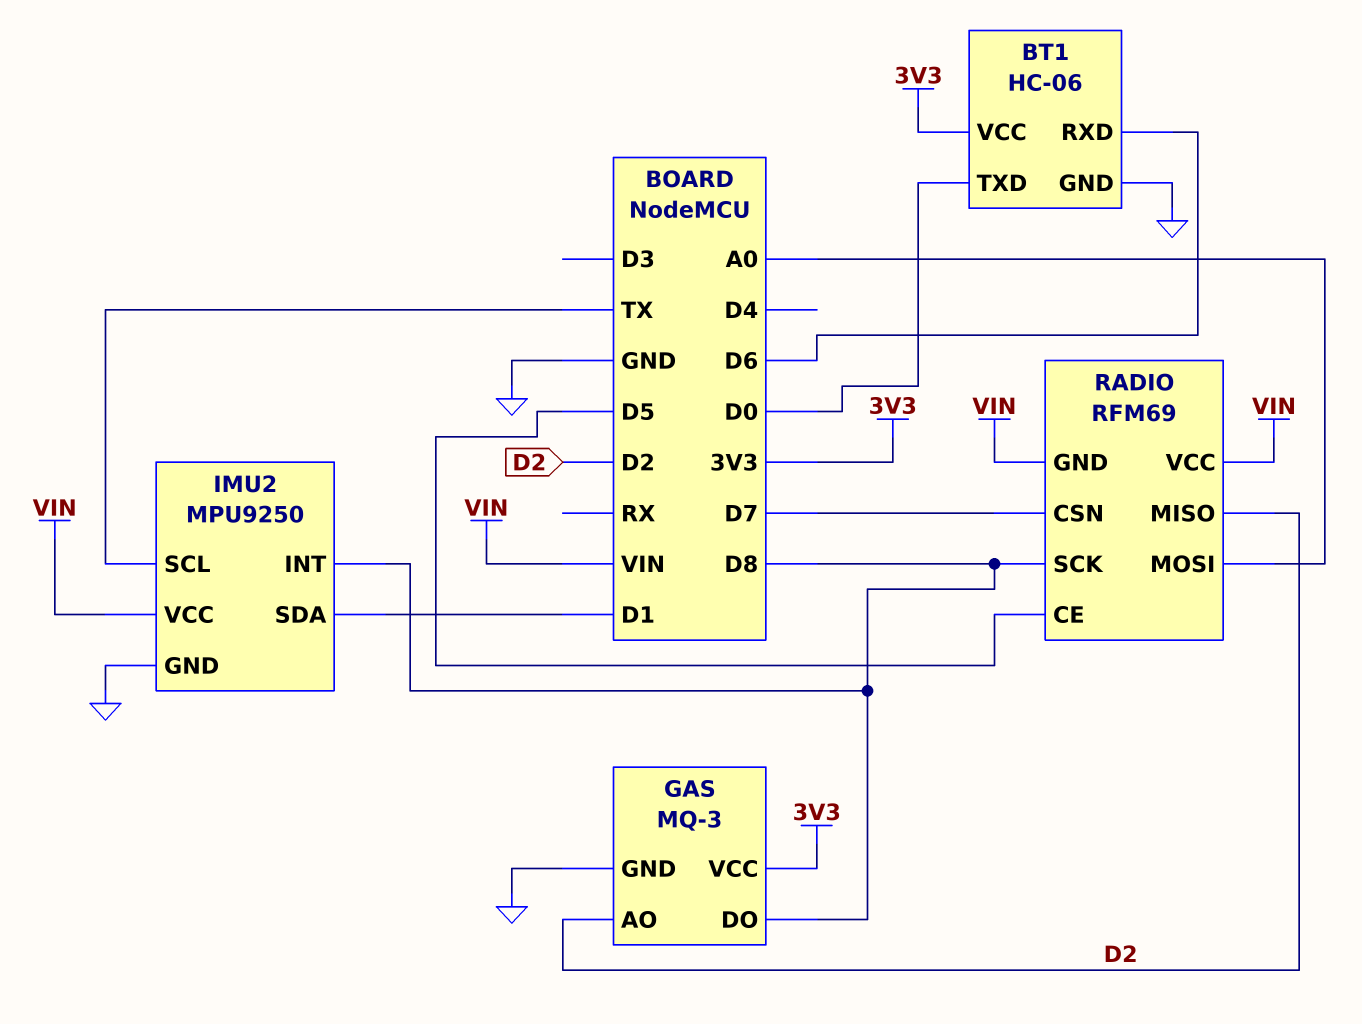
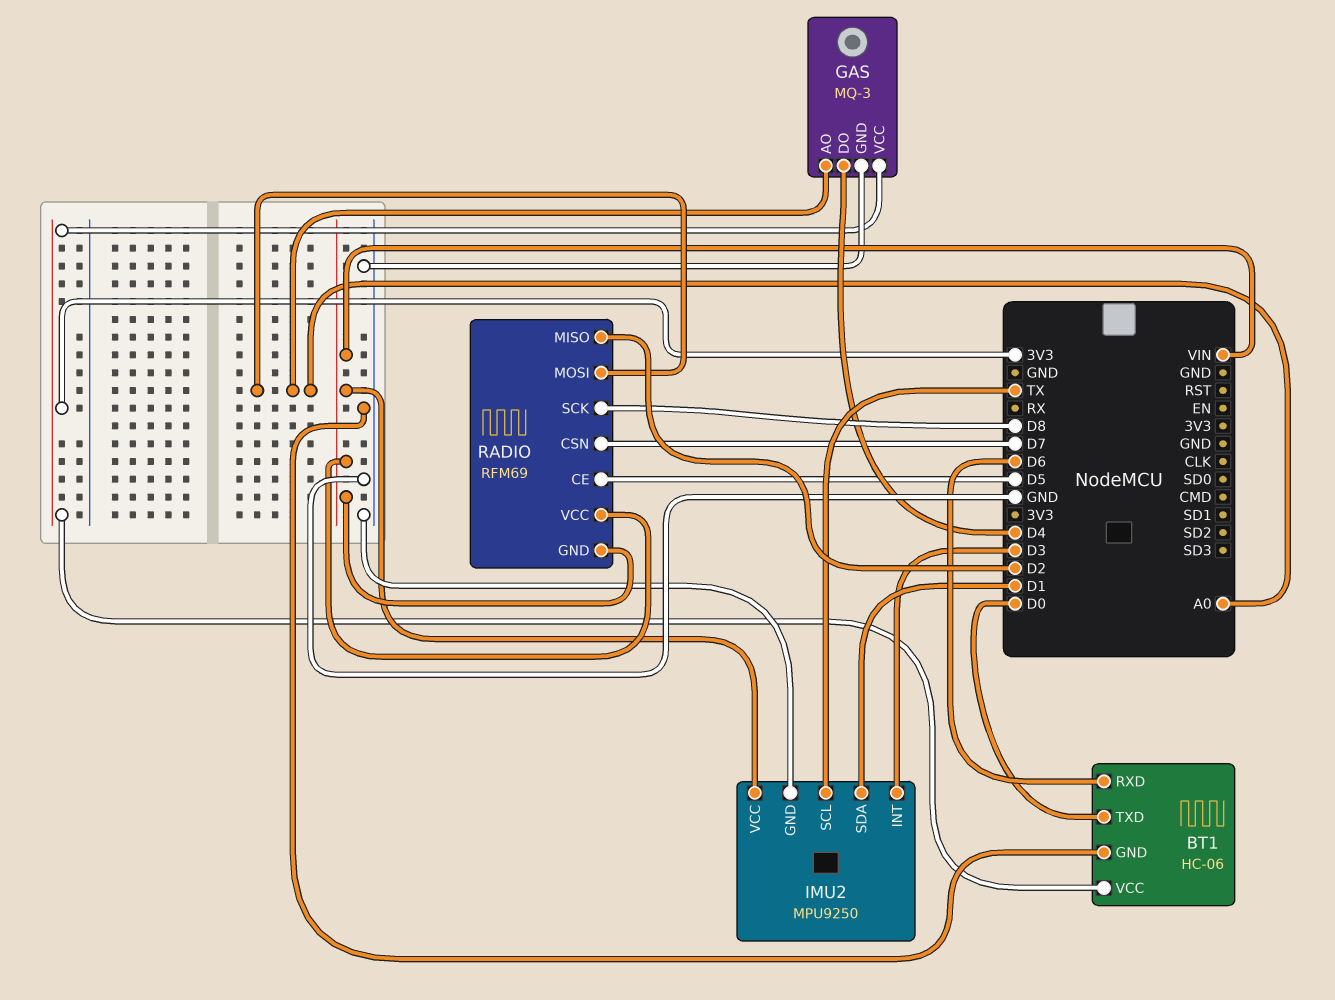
GAS pin AO: D2 -> A0
GAS pin DO: D8 -> D4
IMU2 pin INT: D8 -> D3

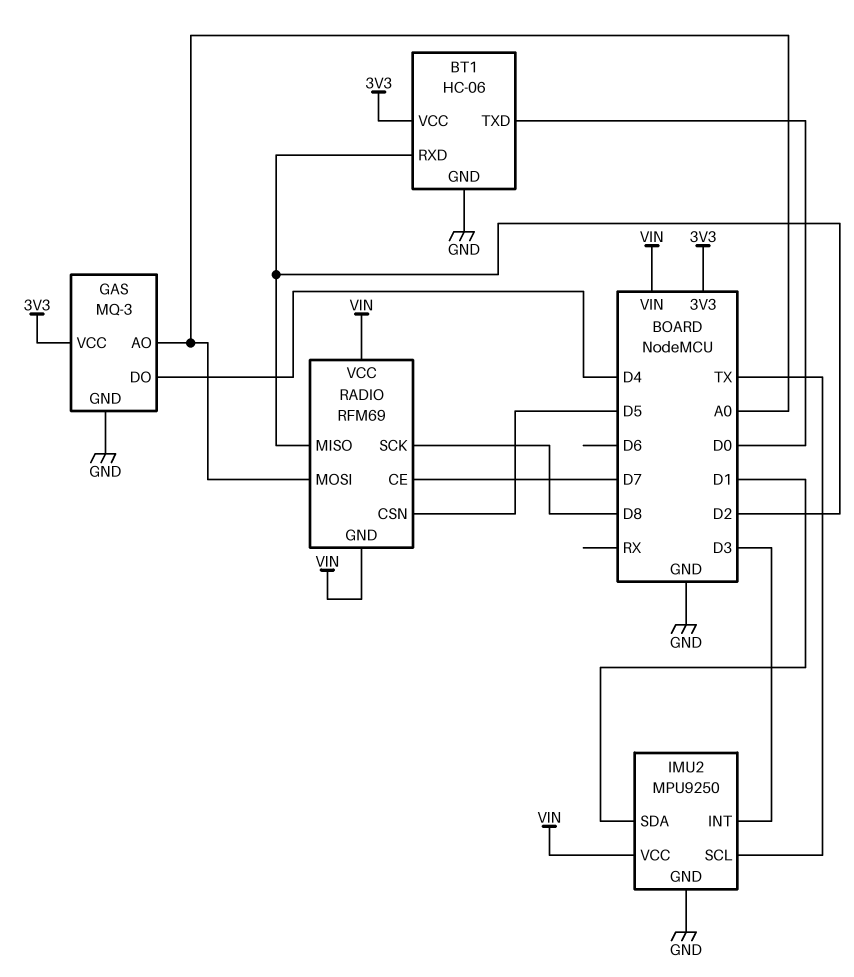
BT1 pin RXD: D6 -> D2
RADIO pin CE: D5 -> D7
RADIO pin CSN: D7 -> D5

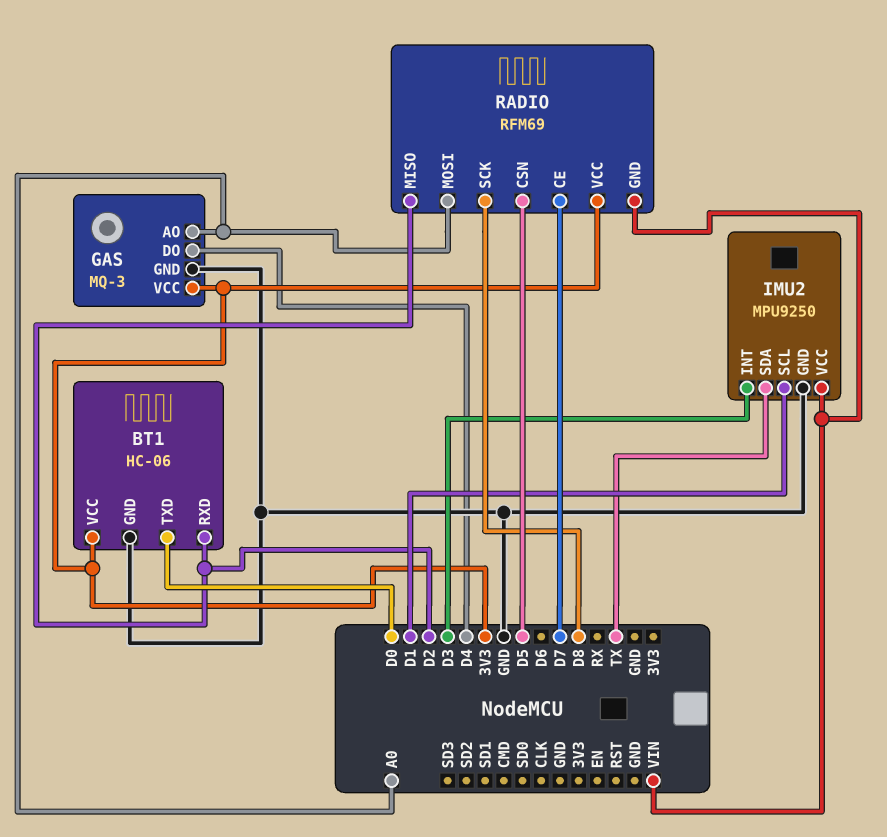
IMU2 pin SCL: TX -> D1
IMU2 pin SDA: D1 -> TX
RADIO pin VCC: VIN -> 3V3

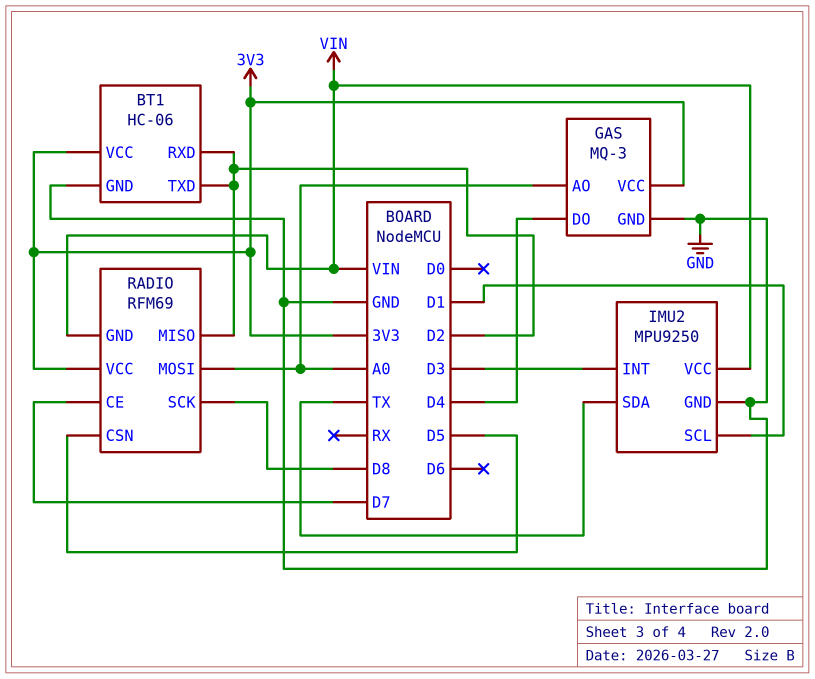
BT1 pin TXD: D0 -> D2

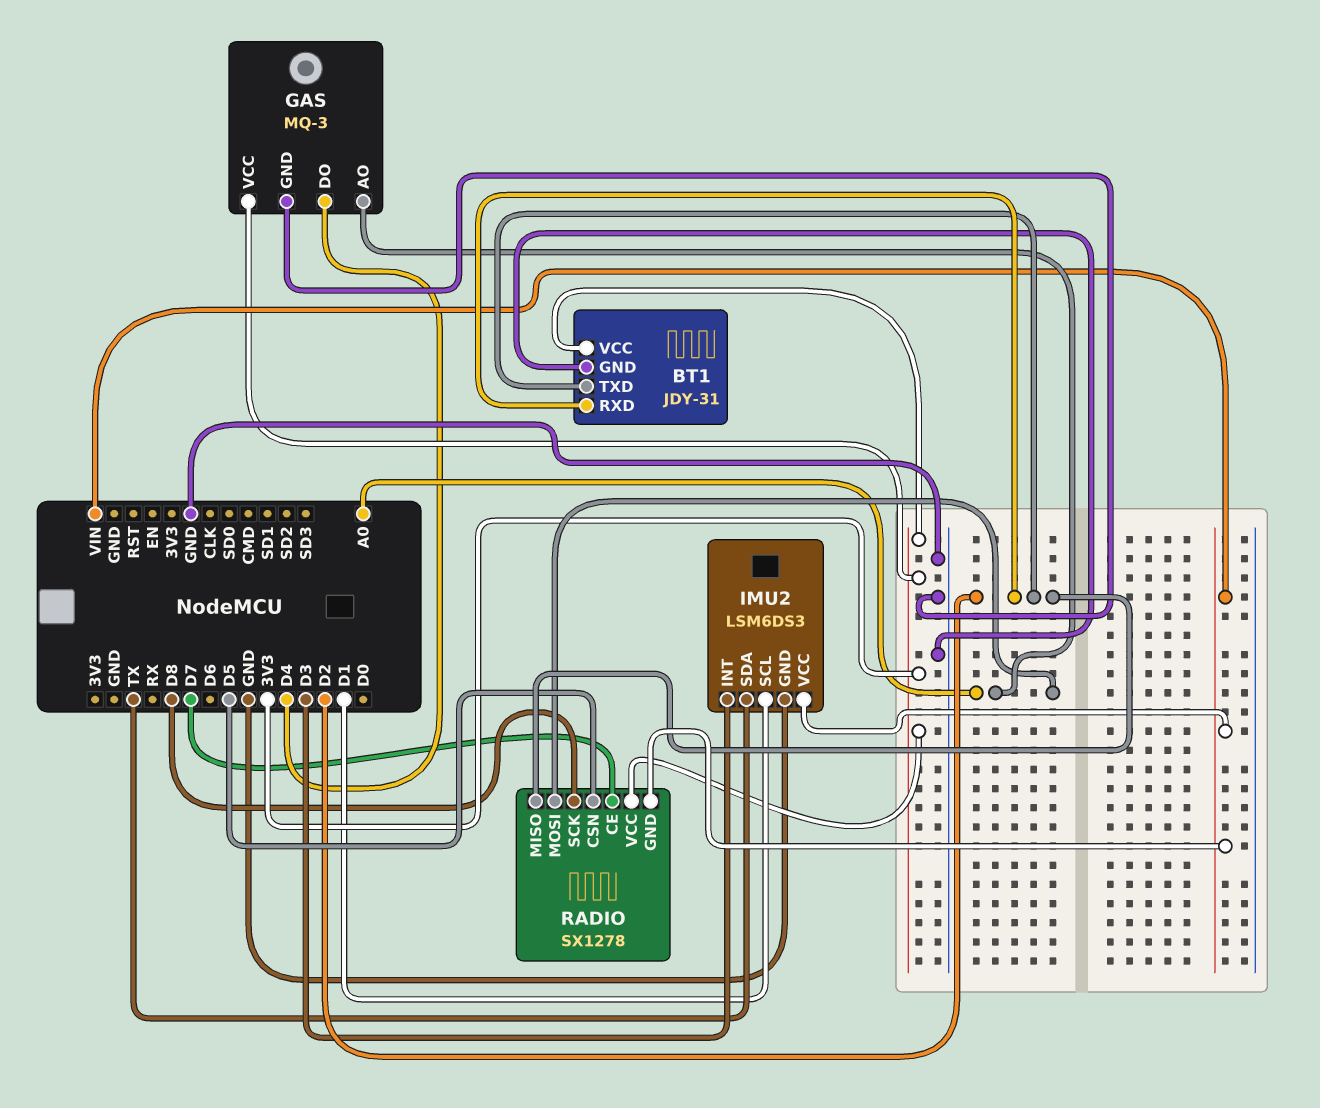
BT1: HC-06 -> JDY-31
IMU2: MPU9250 -> LSM6DS3
RADIO: RFM69 -> SX1278

